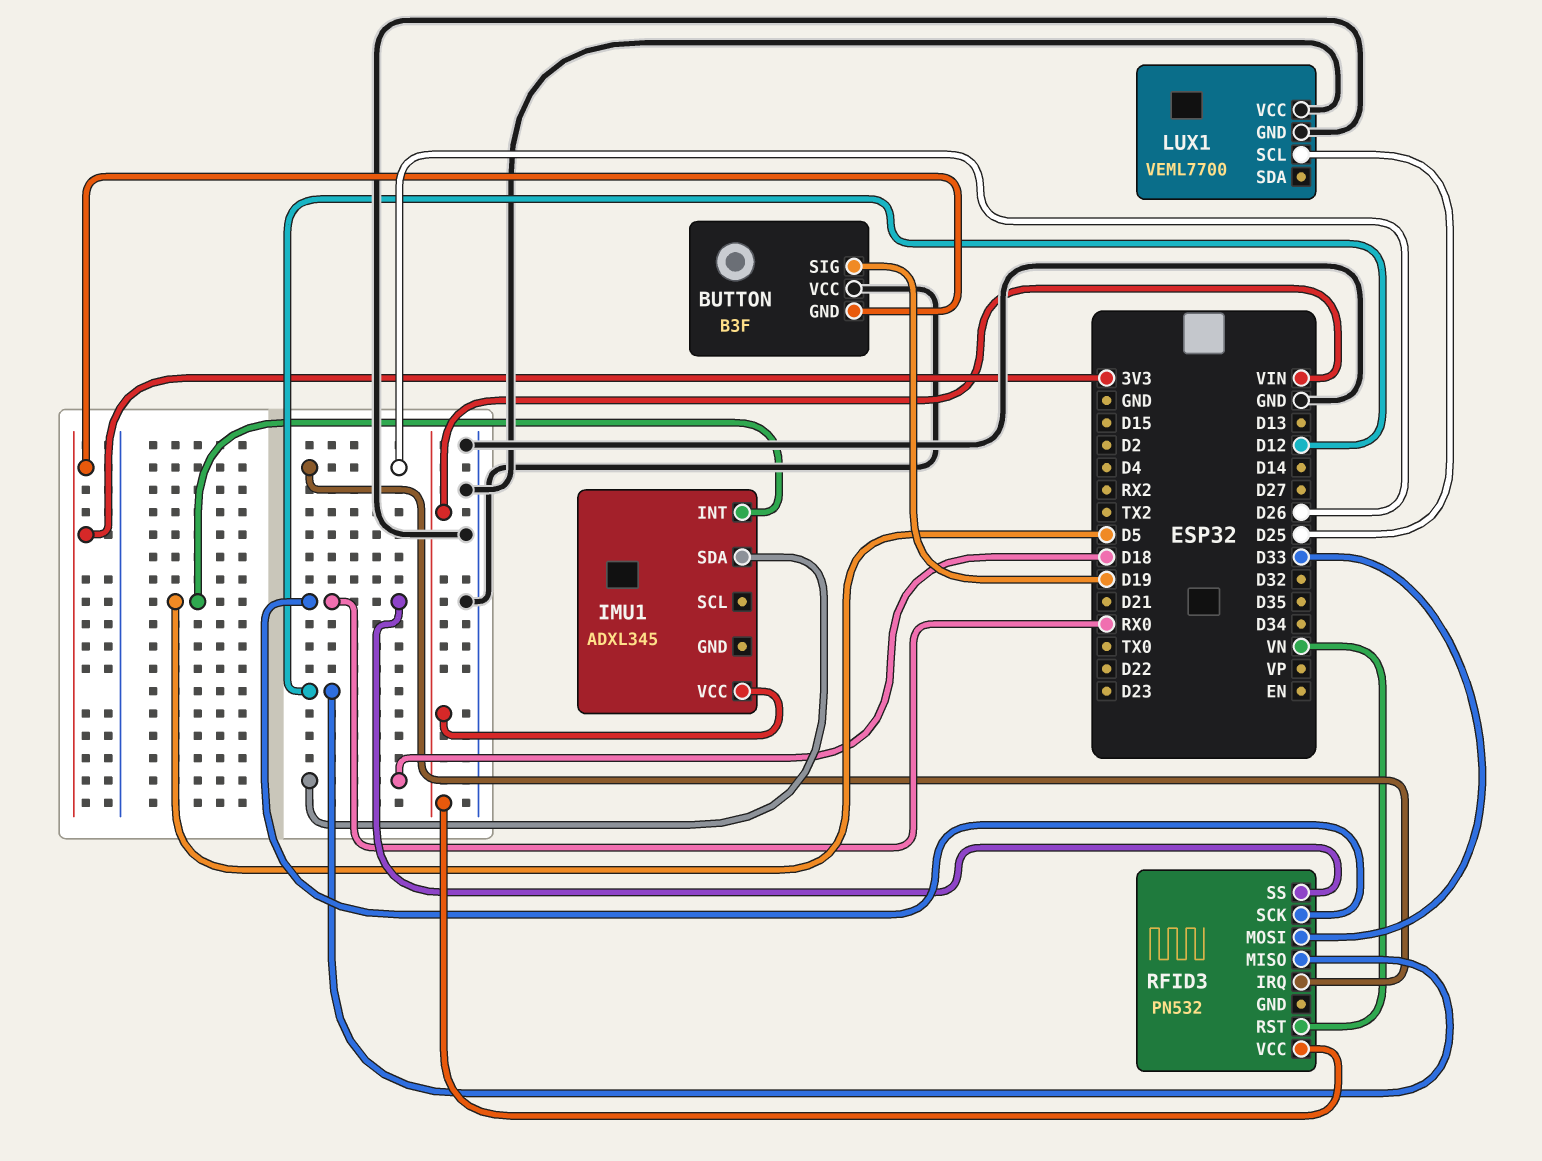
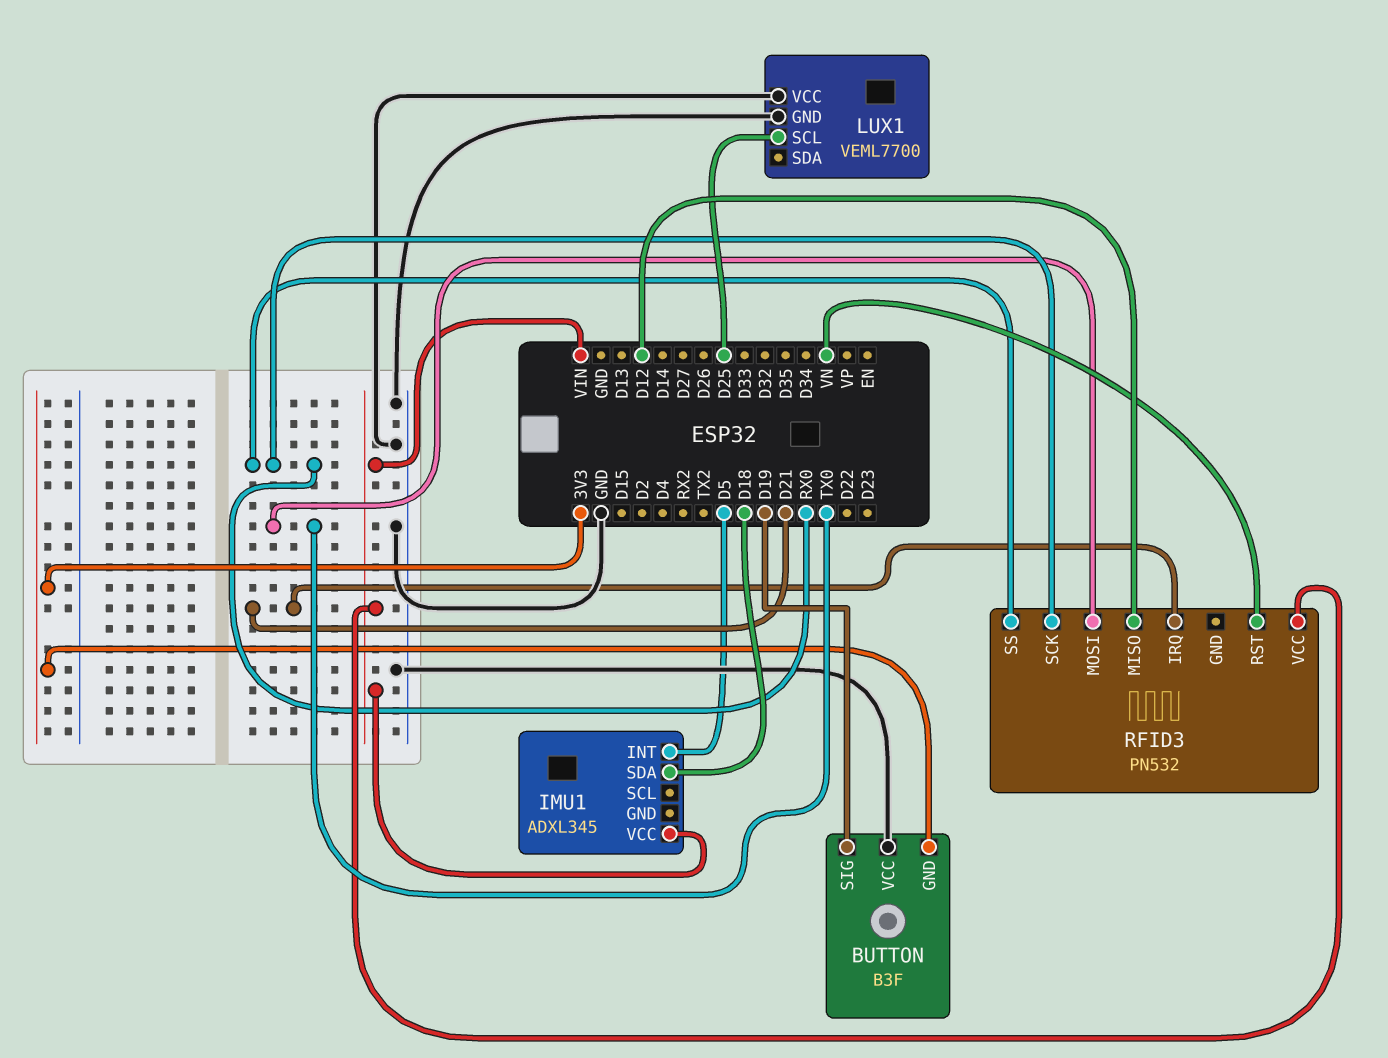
RFID3 pin IRQ: D26 -> D21
RFID3 pin MOSI: D33 -> TX0

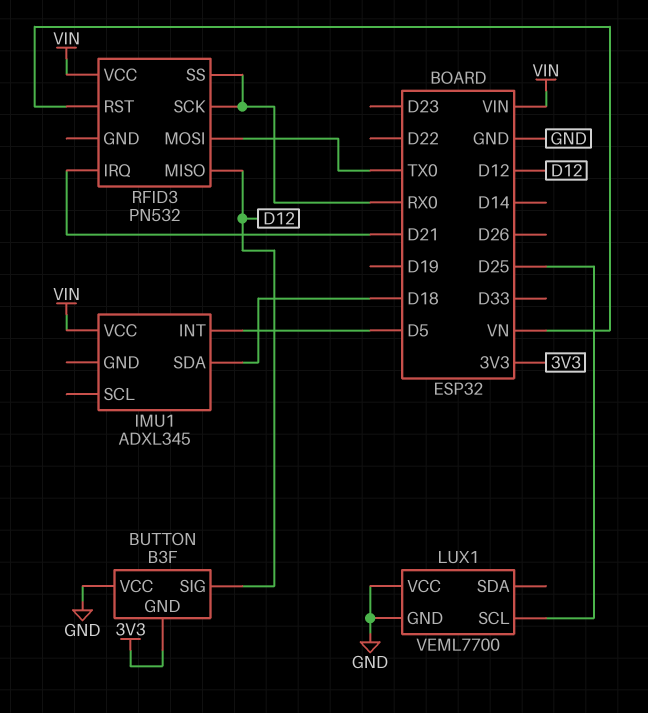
BUTTON pin SIG: D19 -> D12

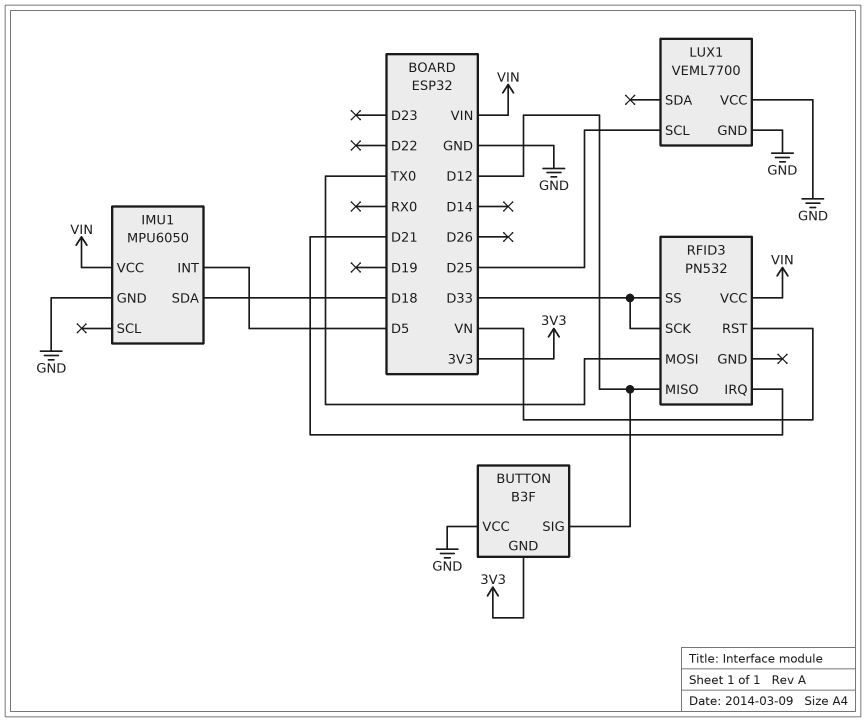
IMU1: ADXL345 -> MPU6050
IMU1 pin GND: none -> GND
RFID3 pin SCK: RX0 -> D33
RFID3 pin SS: RX0 -> D33

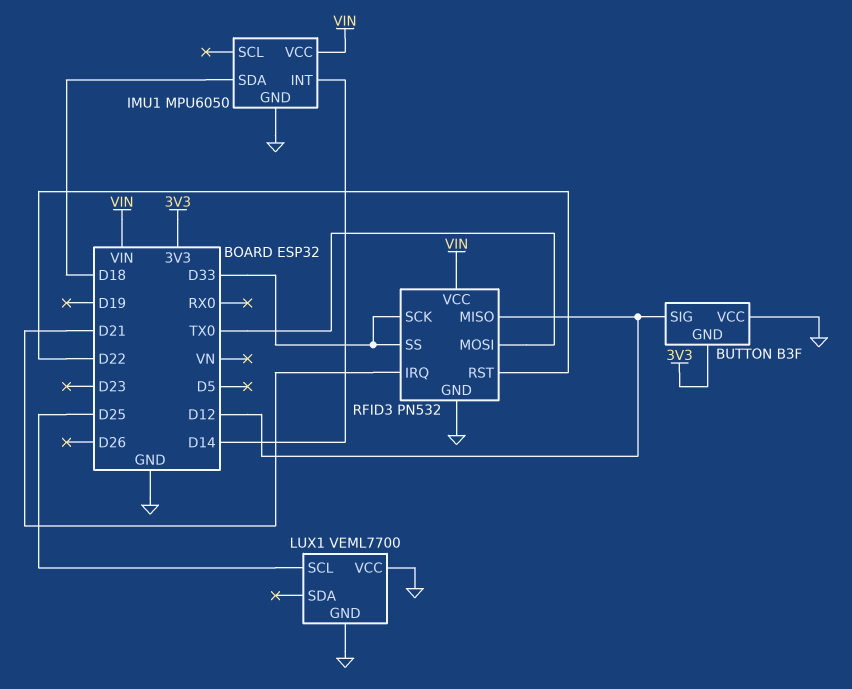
IMU1 pin INT: D5 -> D14
RFID3 pin GND: none -> GND
RFID3 pin RST: VN -> D22

